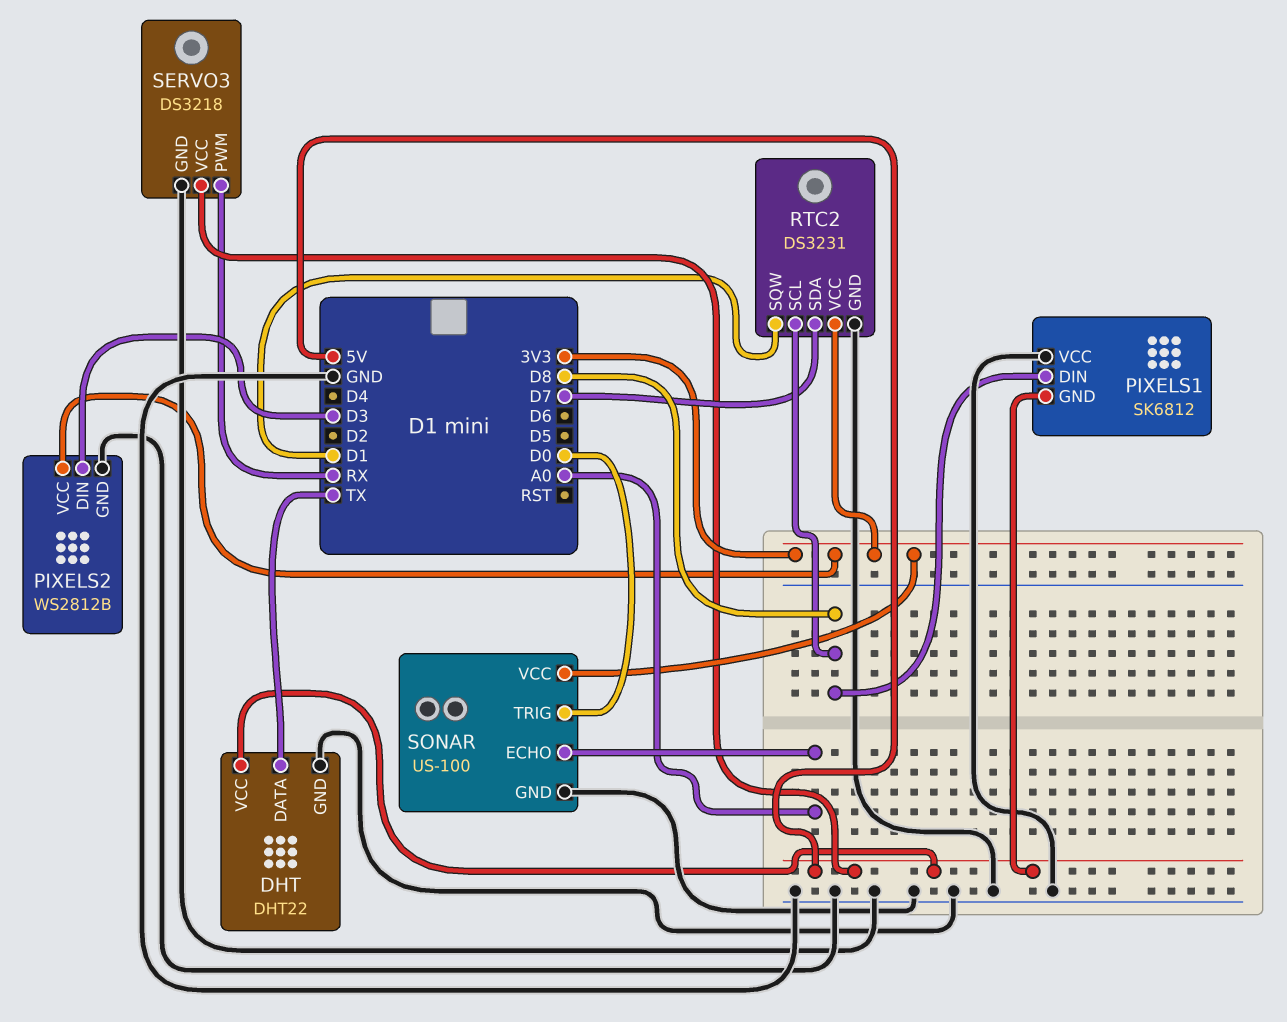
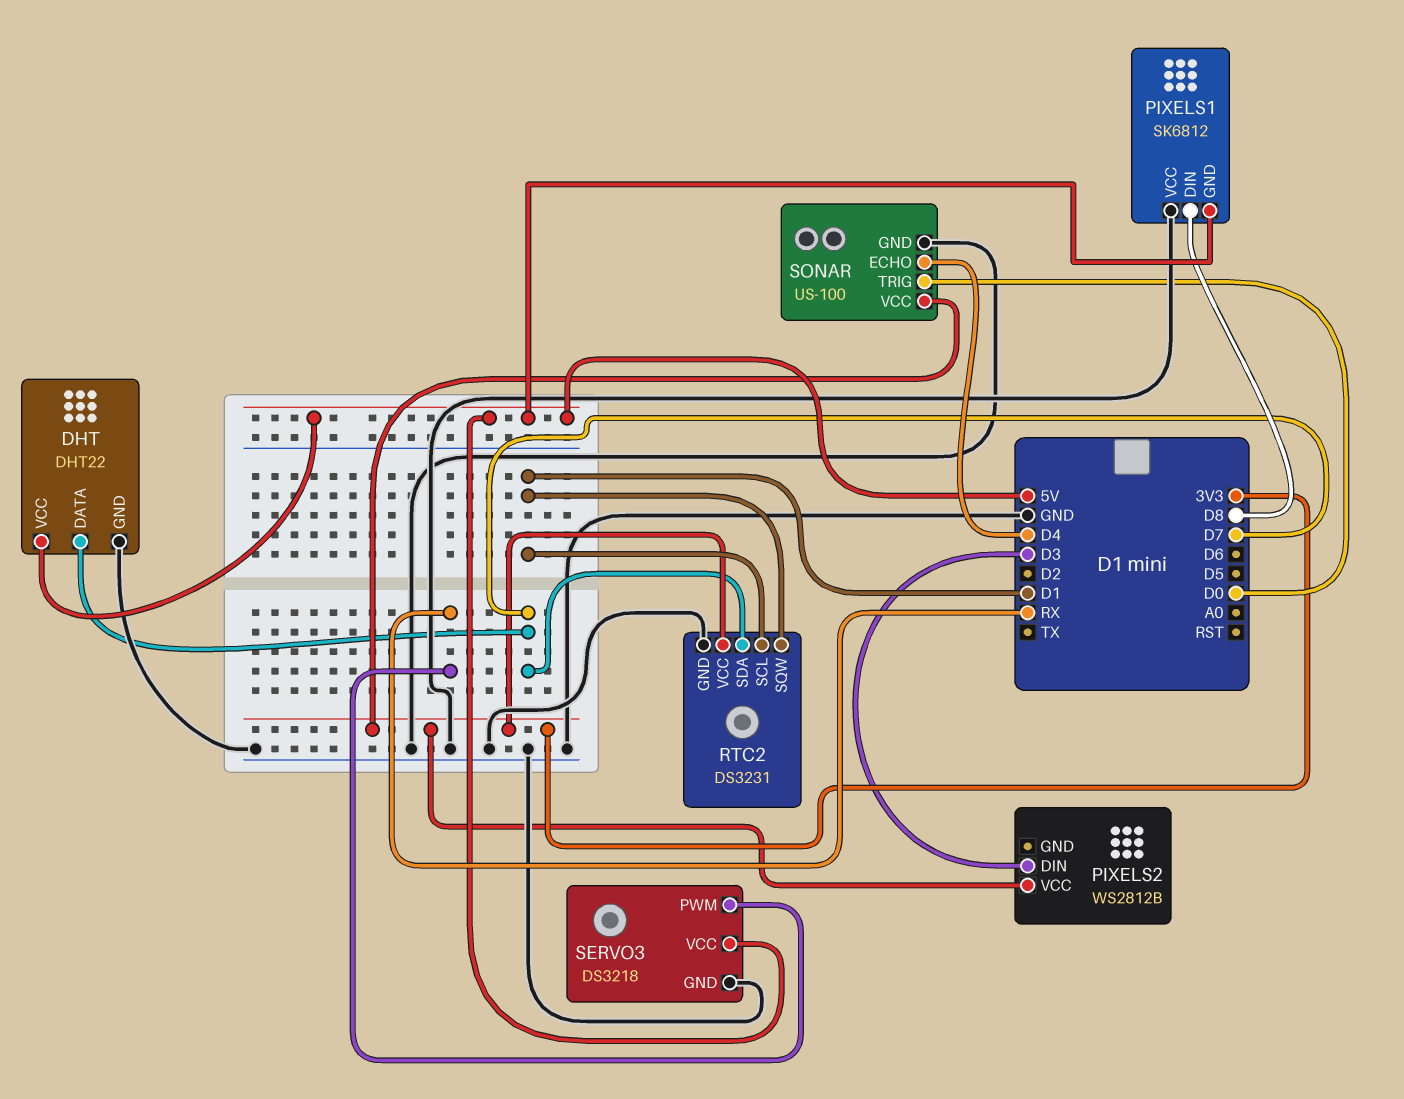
DHT pin DATA: TX -> D7
PIXELS2 pin GND: GND -> none
RTC2 pin SCL: D8 -> D1
SONAR pin ECHO: A0 -> D4

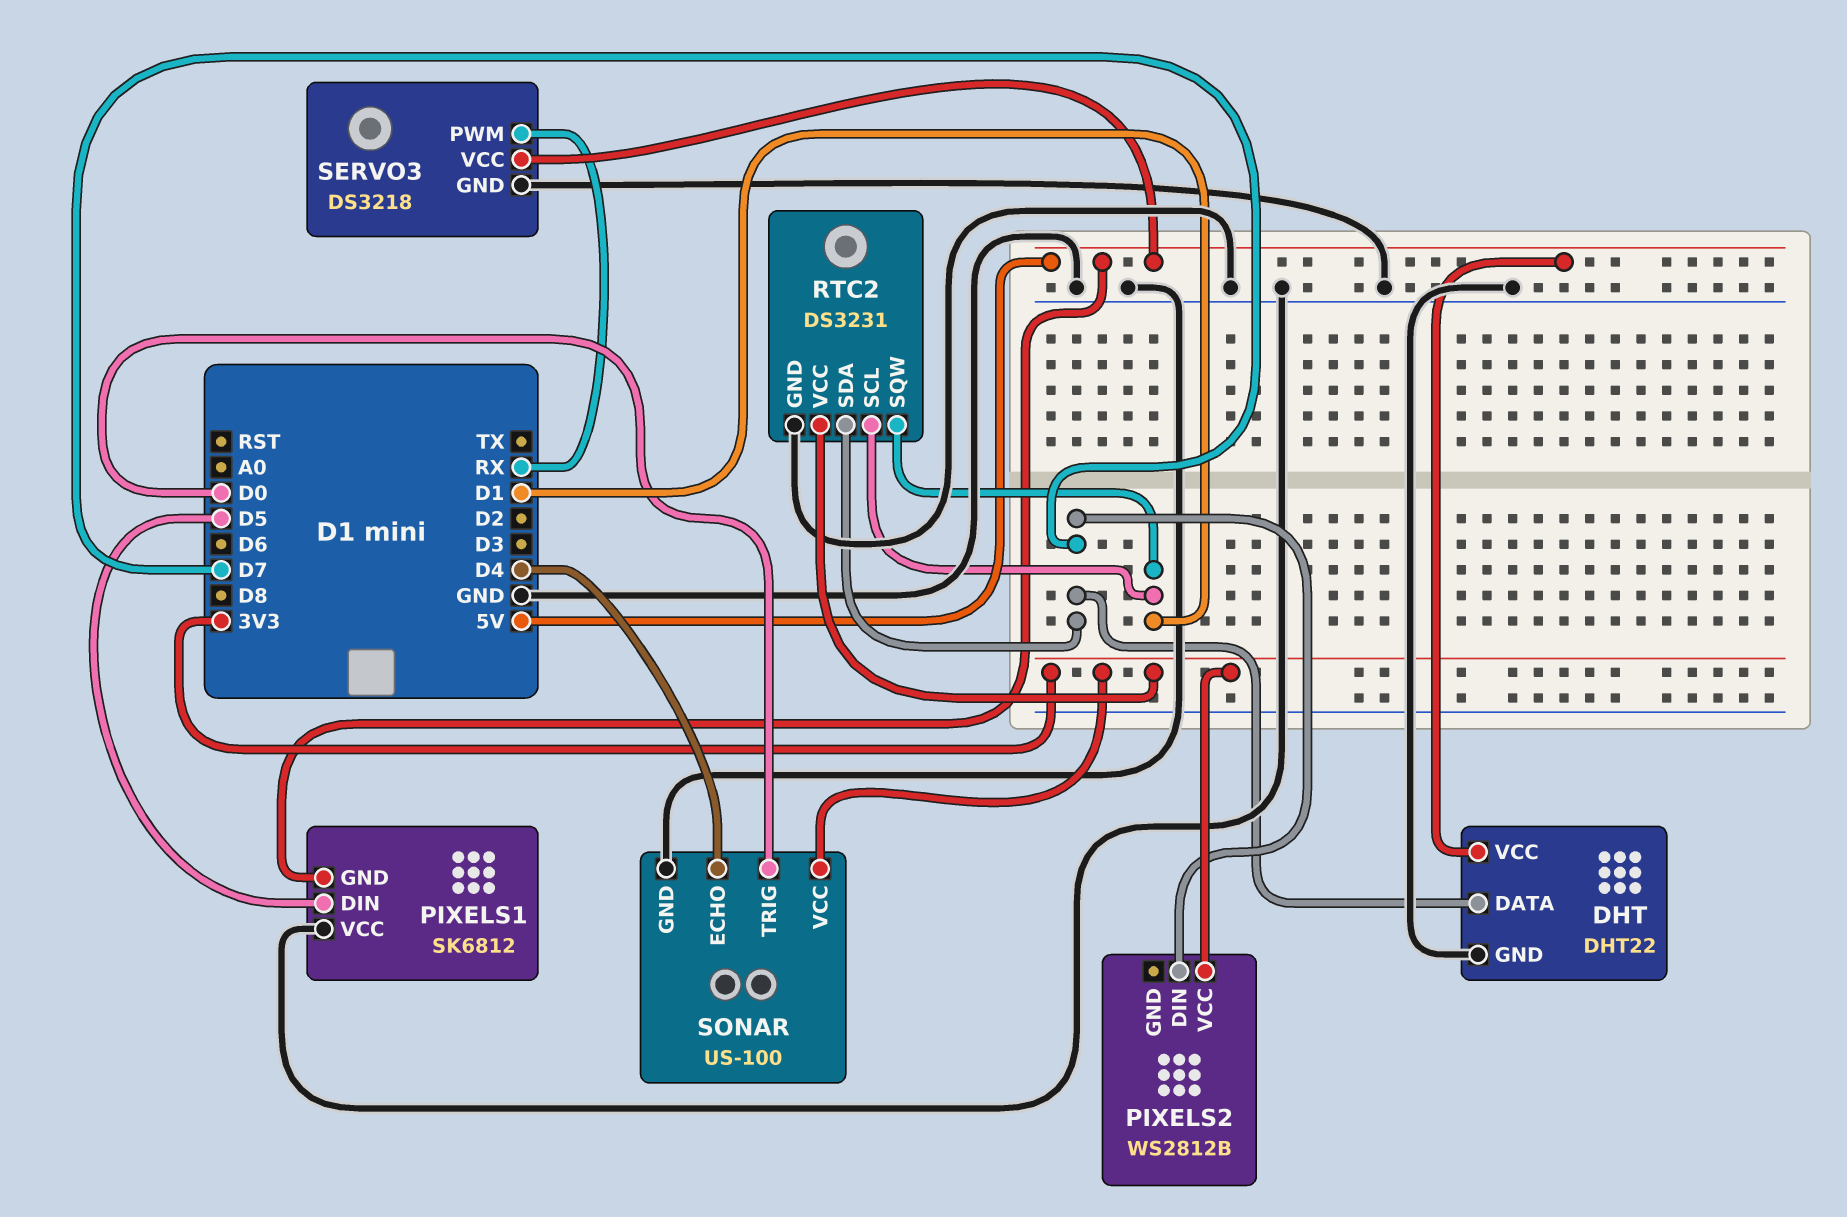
PIXELS1 pin DIN: D8 -> D5
PIXELS2 pin DIN: D3 -> D7

